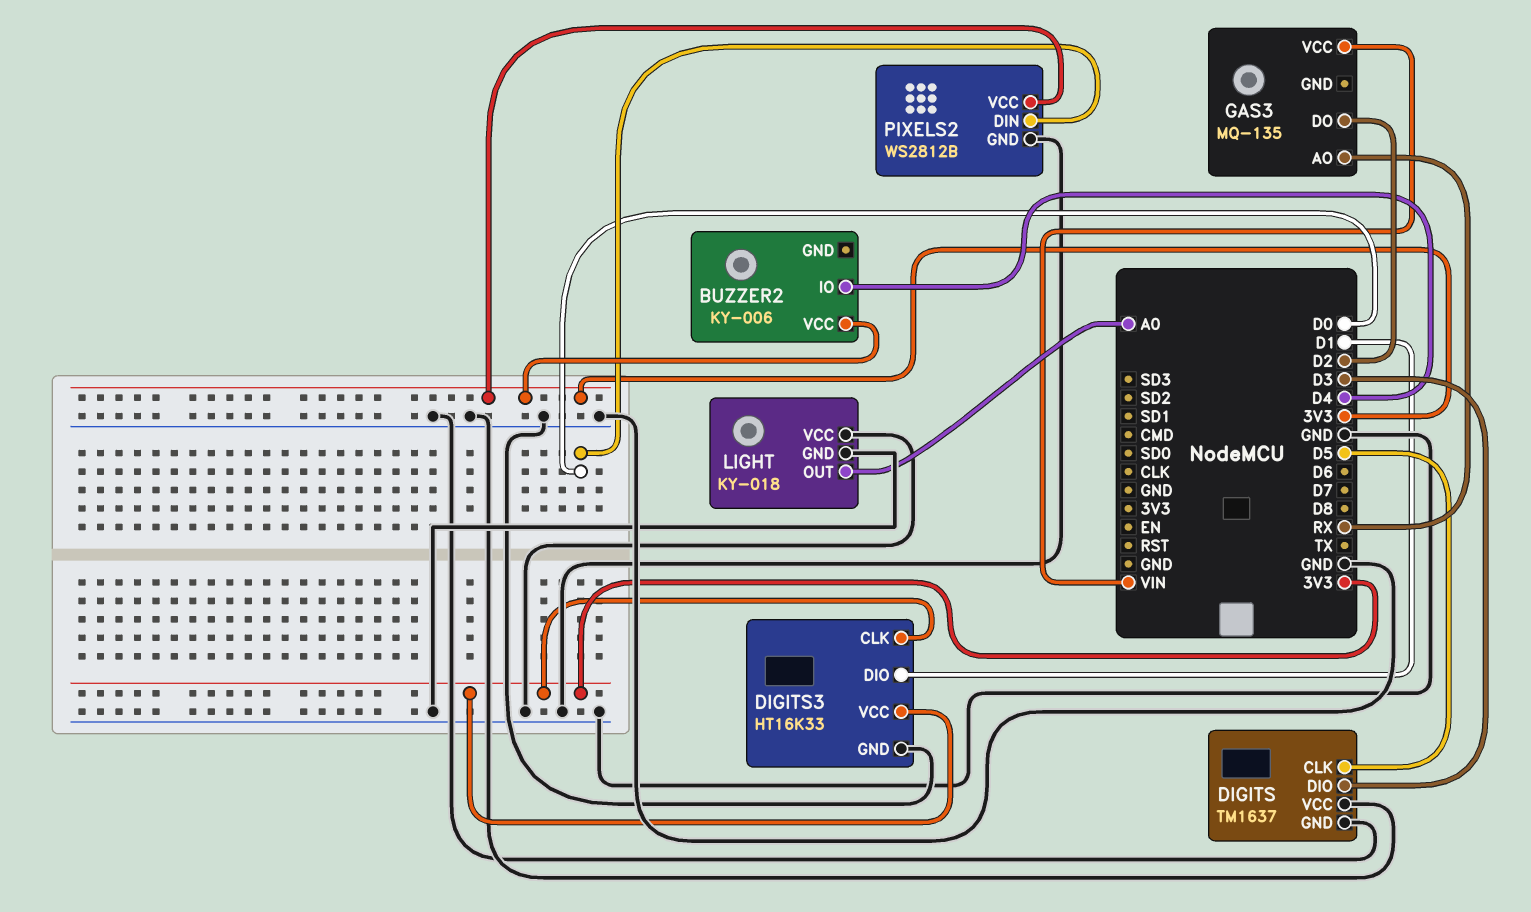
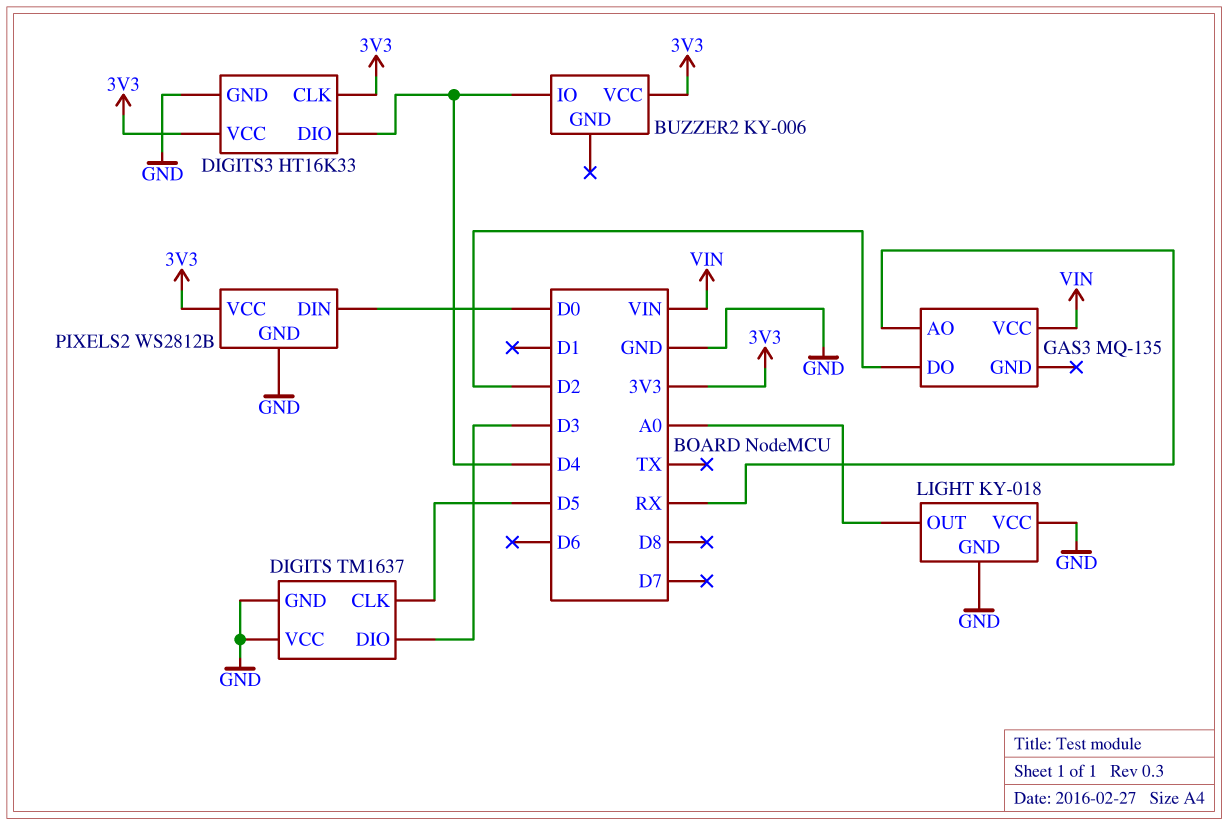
DIGITS3 pin DIO: D1 -> D4

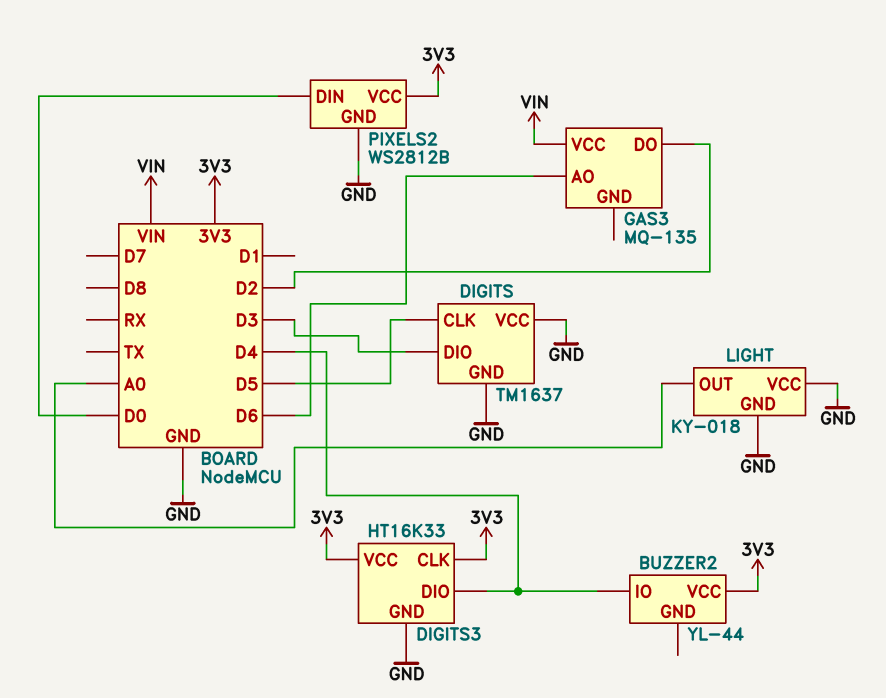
BUZZER2: KY-006 -> YL-44
GAS3 pin AO: RX -> D6

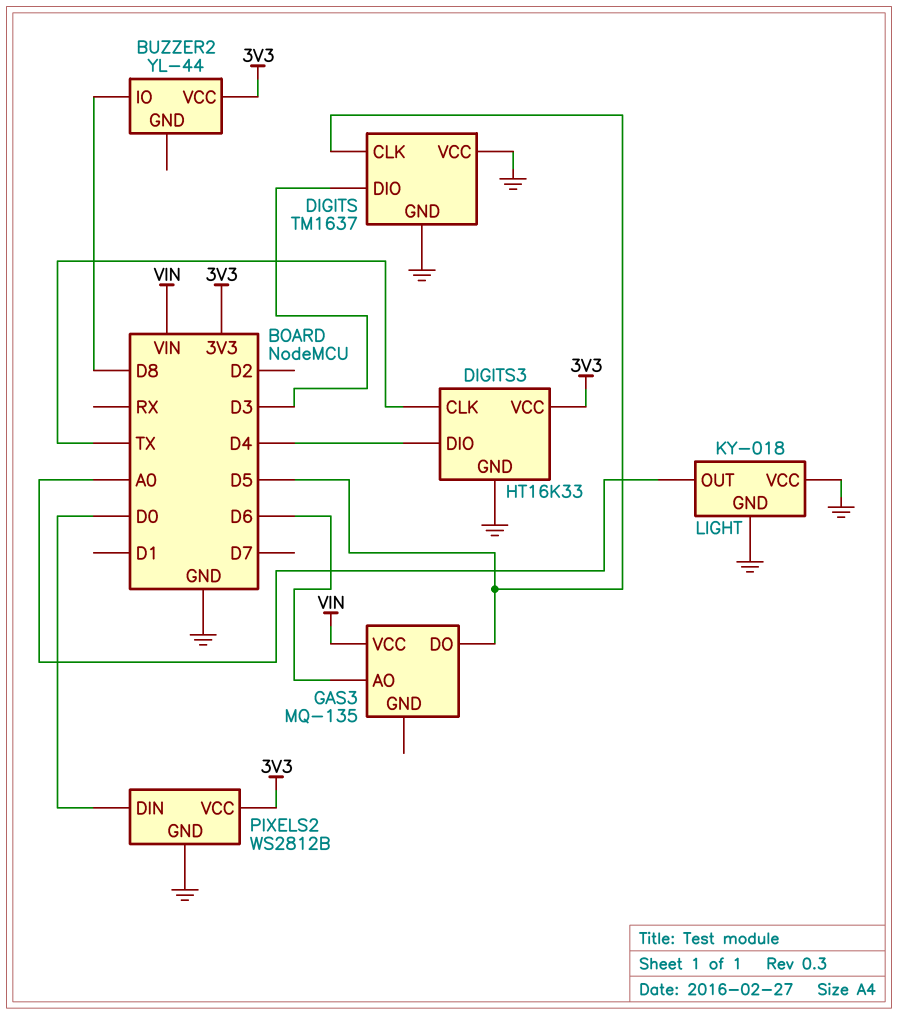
BUZZER2 pin IO: D4 -> D8
DIGITS3 pin CLK: 3V3 -> TX
GAS3 pin DO: D2 -> D5

